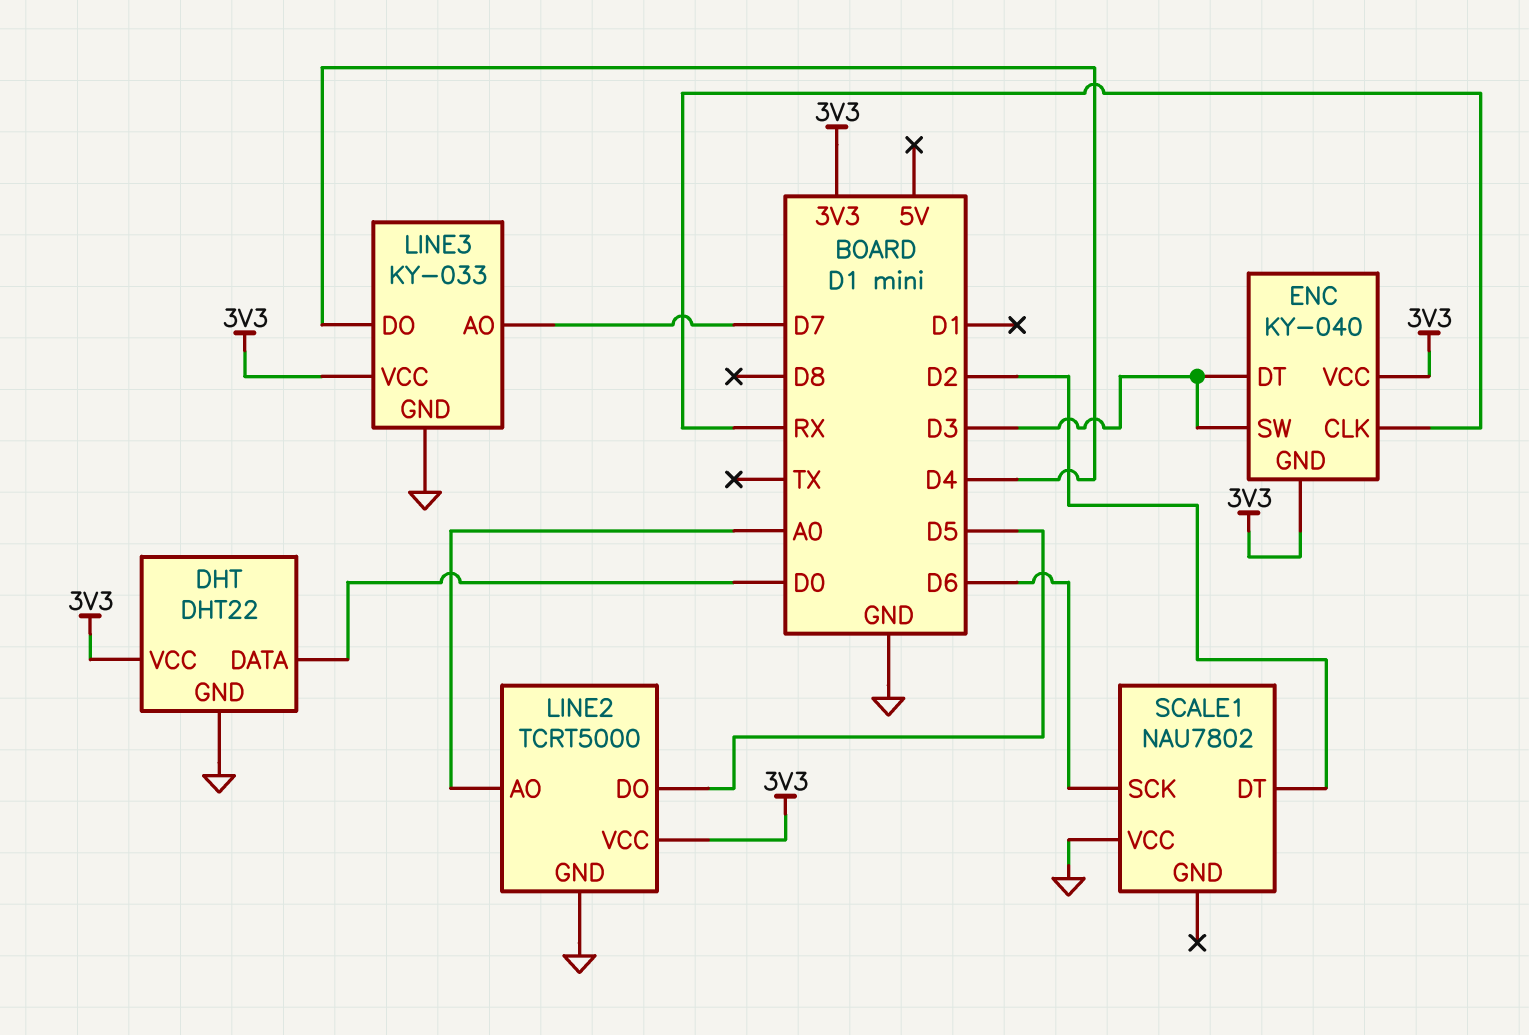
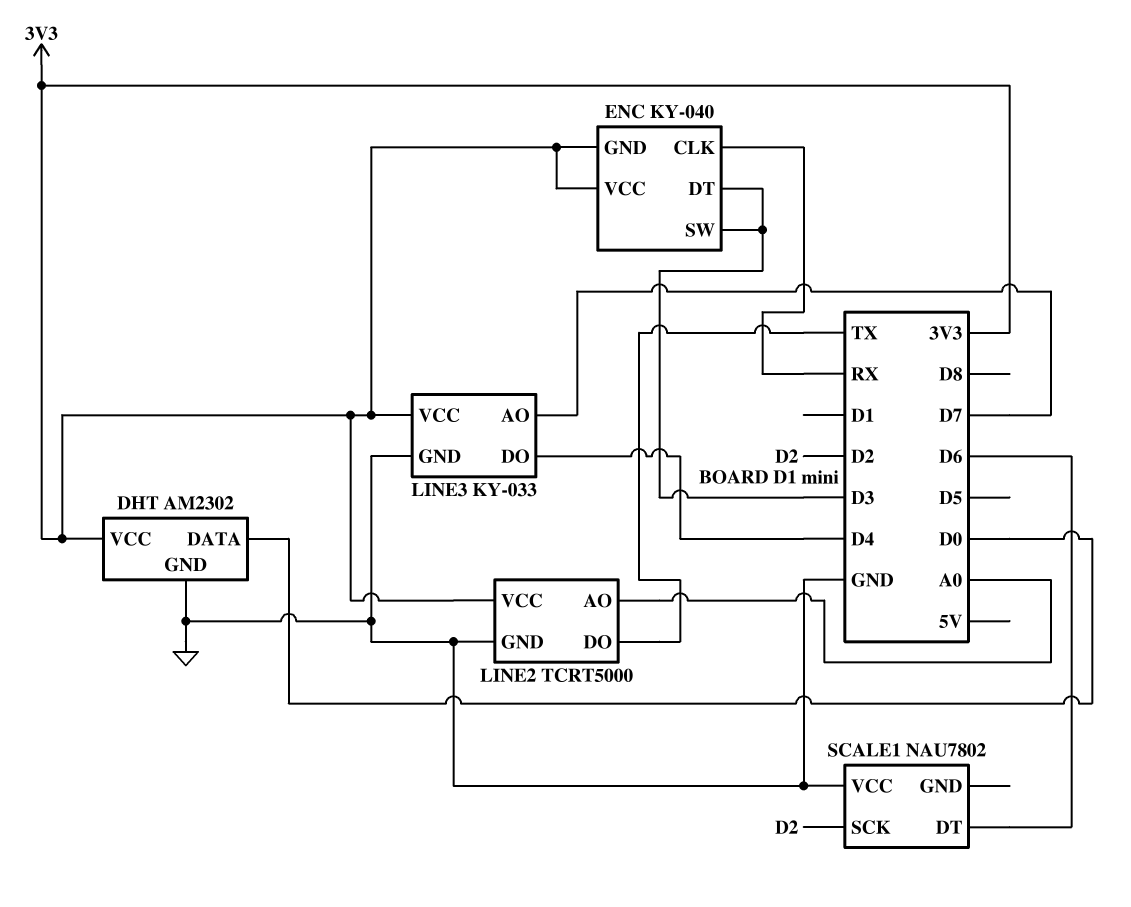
DHT: DHT22 -> AM2302
LINE2 pin DO: D5 -> TX
SCALE1 pin DT: D2 -> D6
SCALE1 pin SCK: D6 -> D2

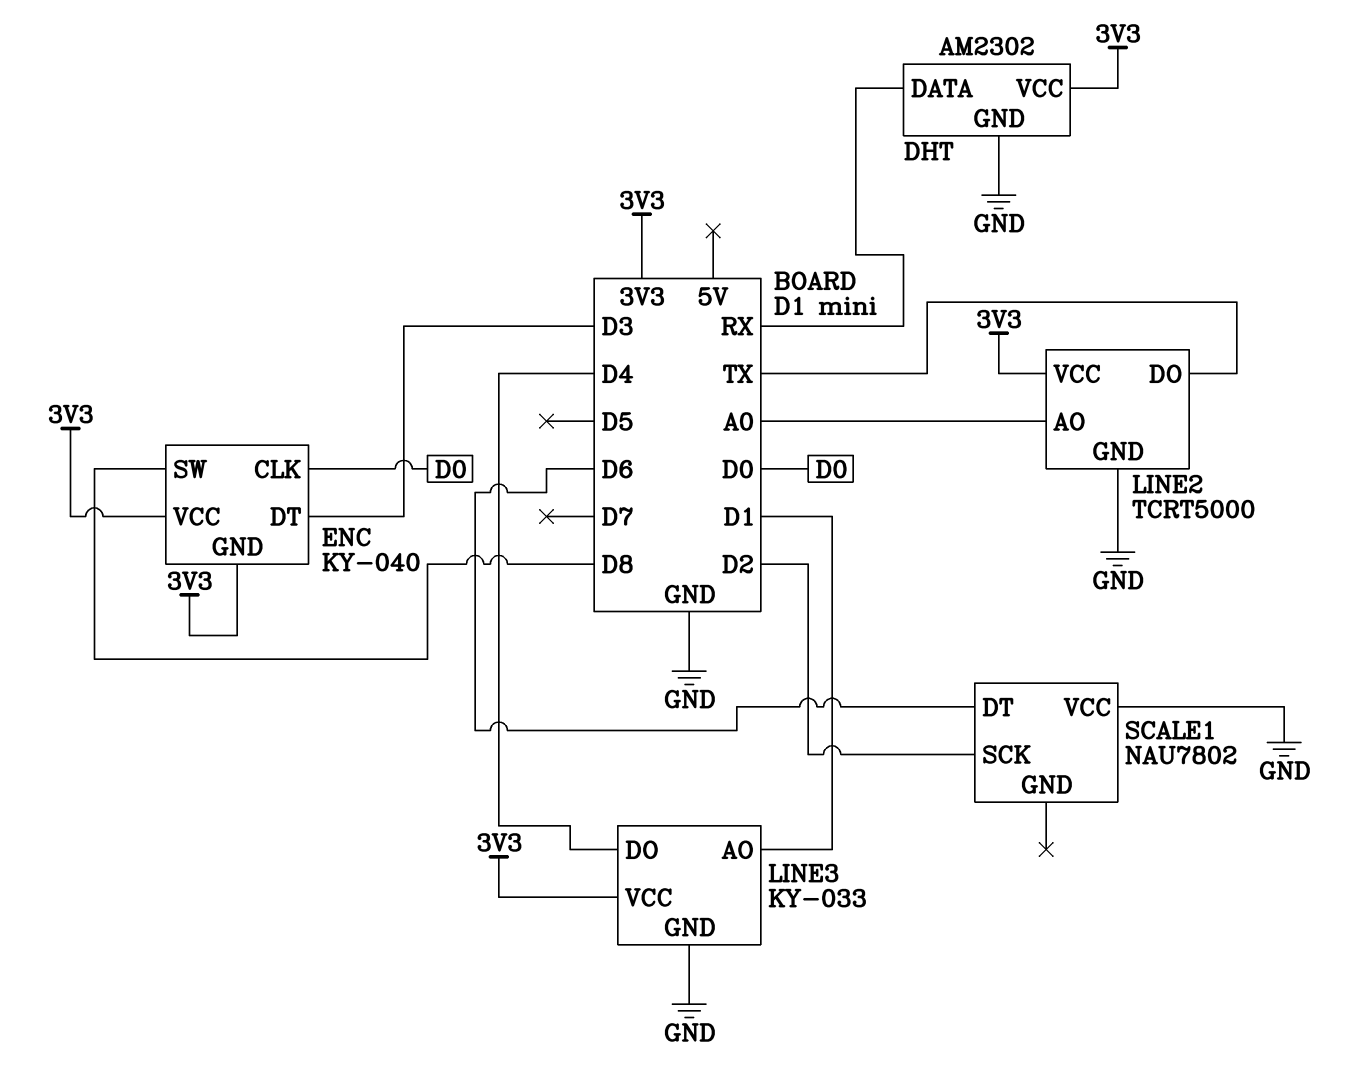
DHT pin DATA: D0 -> RX
ENC pin CLK: RX -> D0
ENC pin SW: D3 -> D8
LINE3 pin AO: D7 -> D1

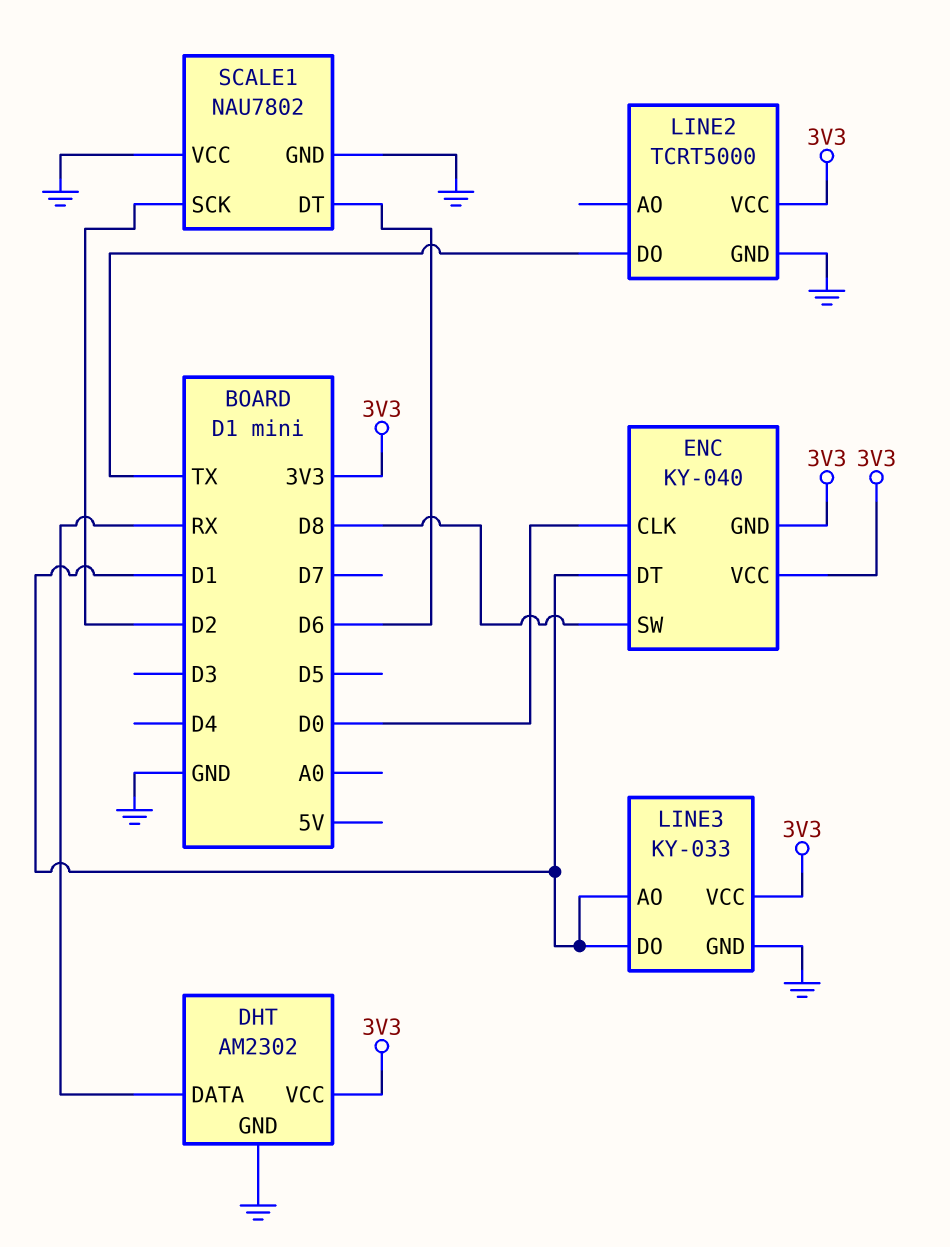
ENC pin DT: D3 -> D1
LINE2 pin AO: A0 -> none
LINE3 pin DO: D4 -> D1
SCALE1 pin GND: none -> GND

